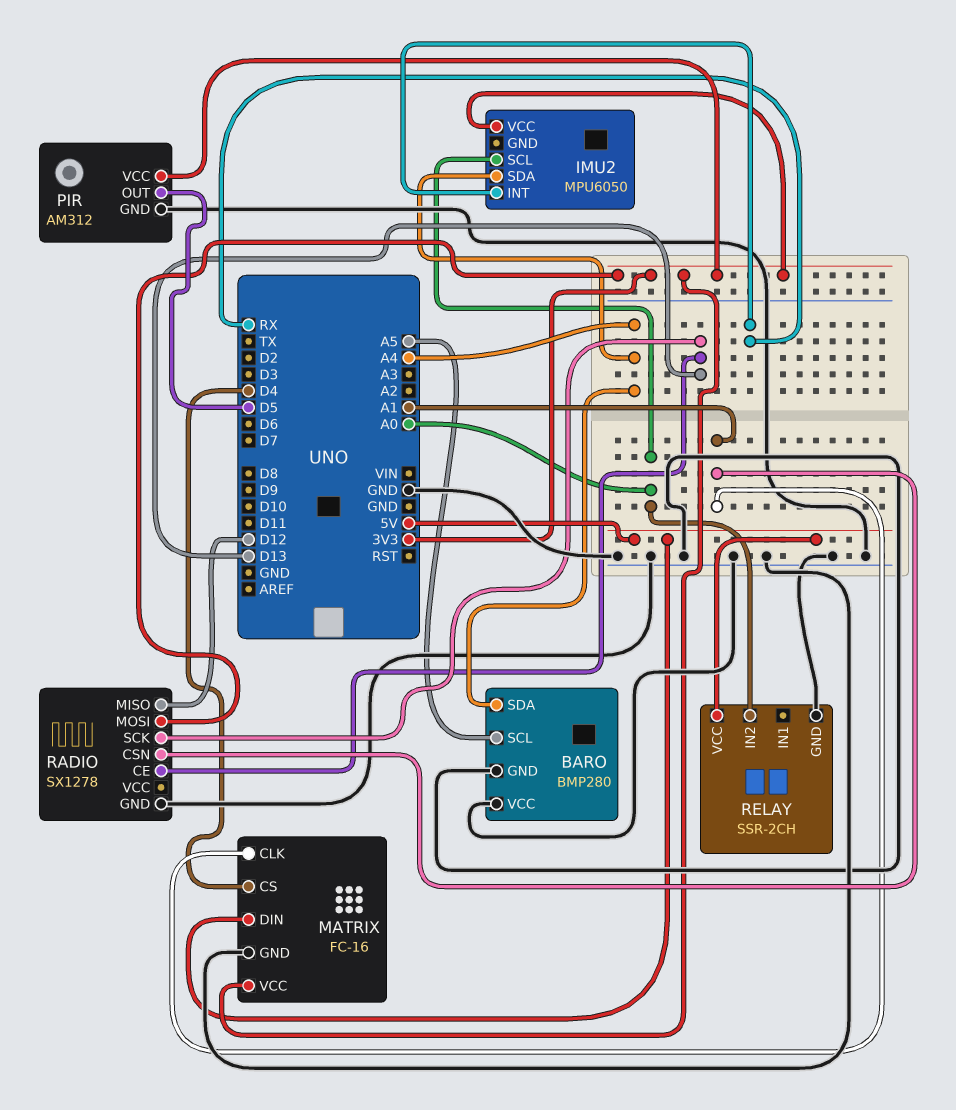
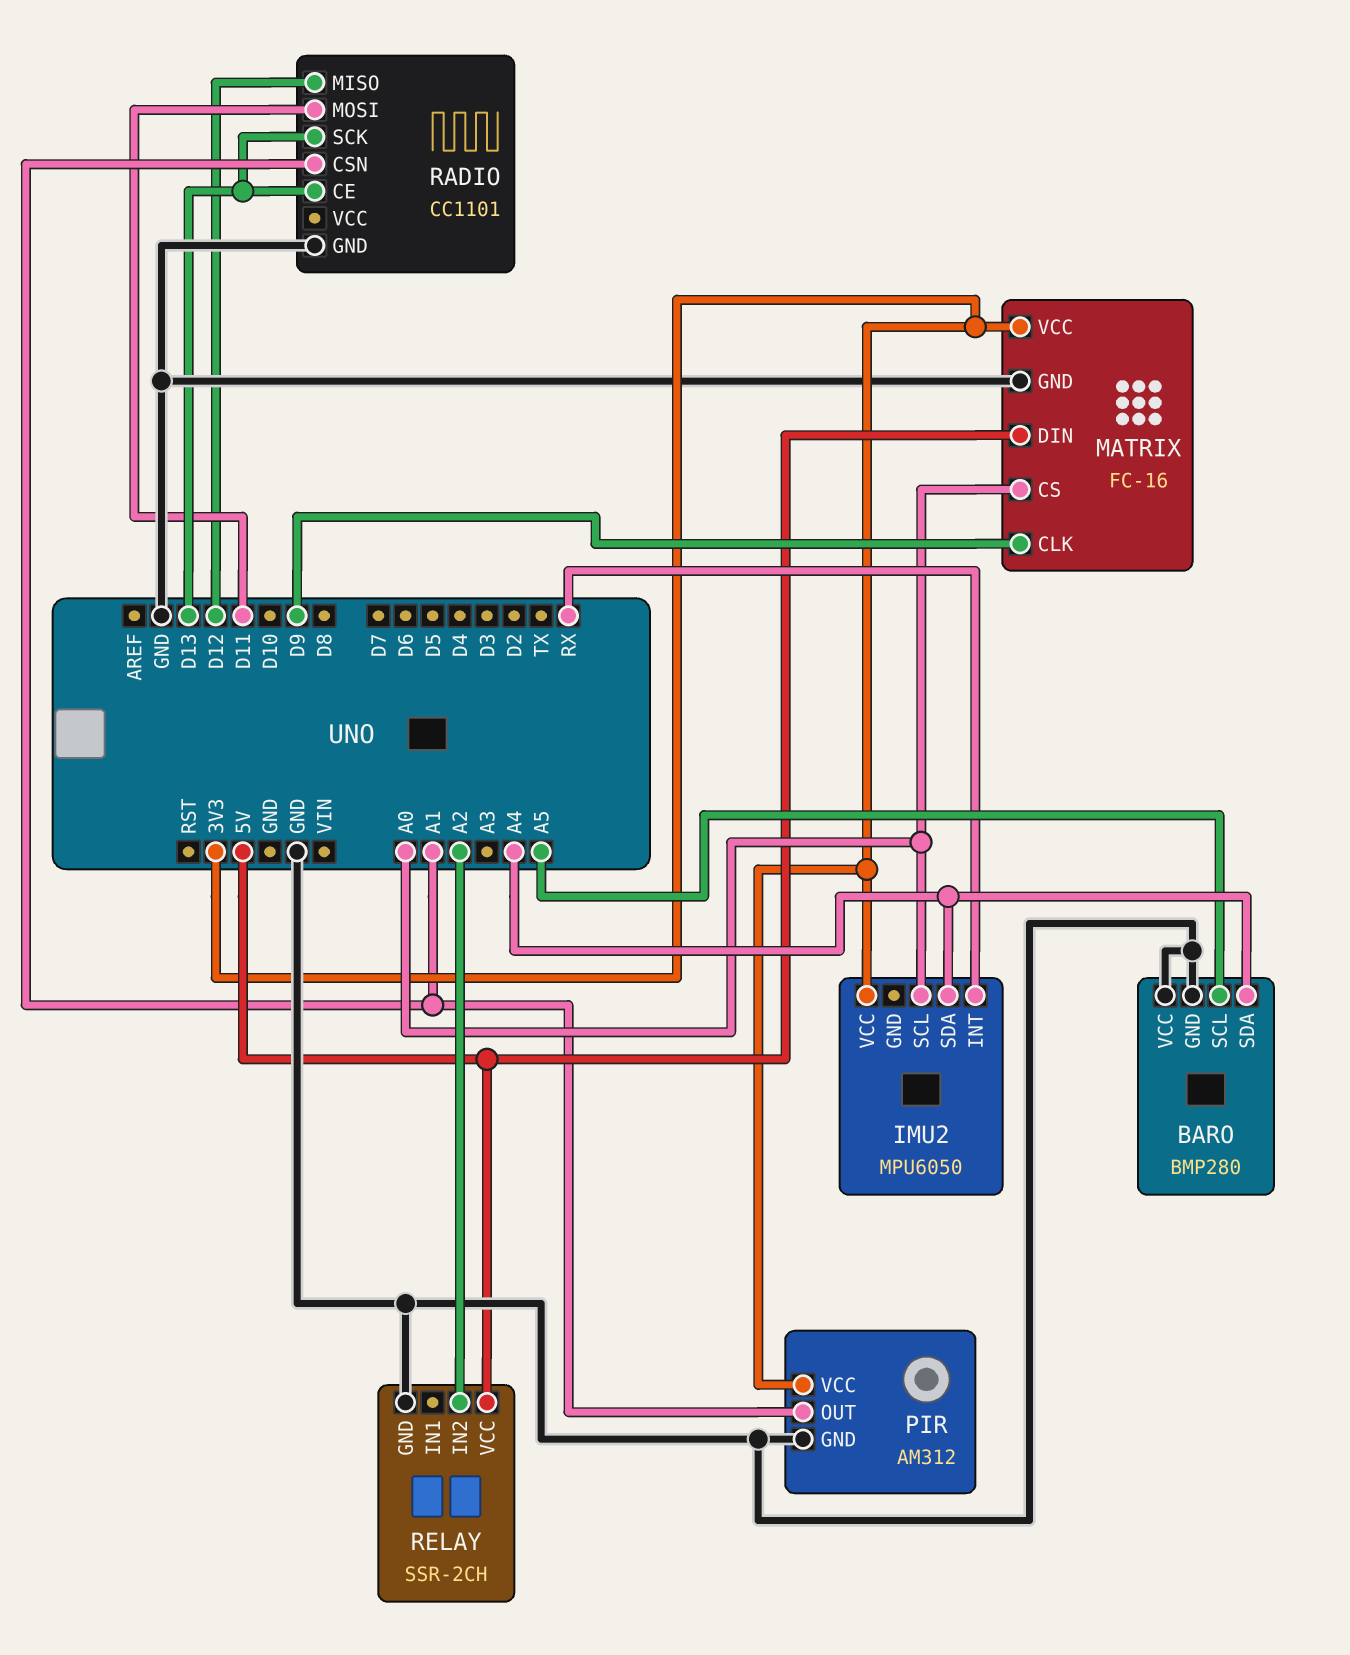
MATRIX pin CLK: A1 -> D9
MATRIX pin CS: D4 -> A0
PIR pin OUT: D5 -> A1
RADIO: SX1278 -> CC1101
RADIO pin MOSI: 3V3 -> D11
RELAY pin IN2: A0 -> A2

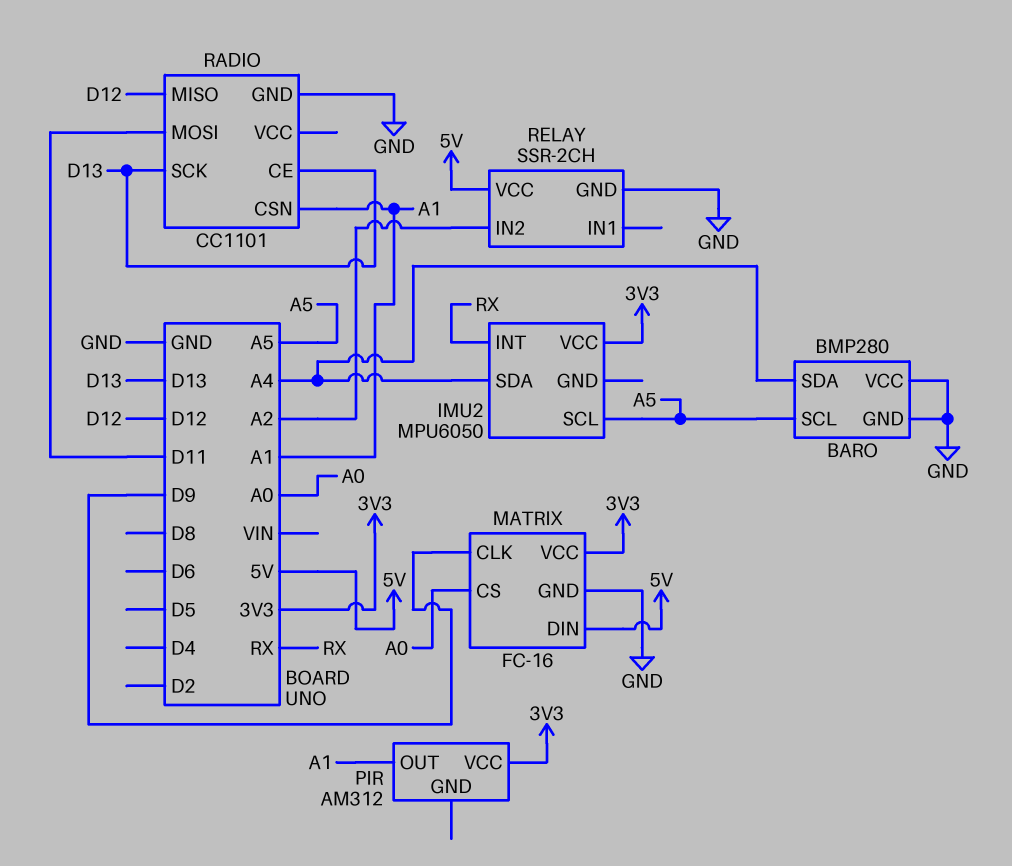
IMU2 pin SCL: A0 -> A5
PIR pin GND: GND -> none

